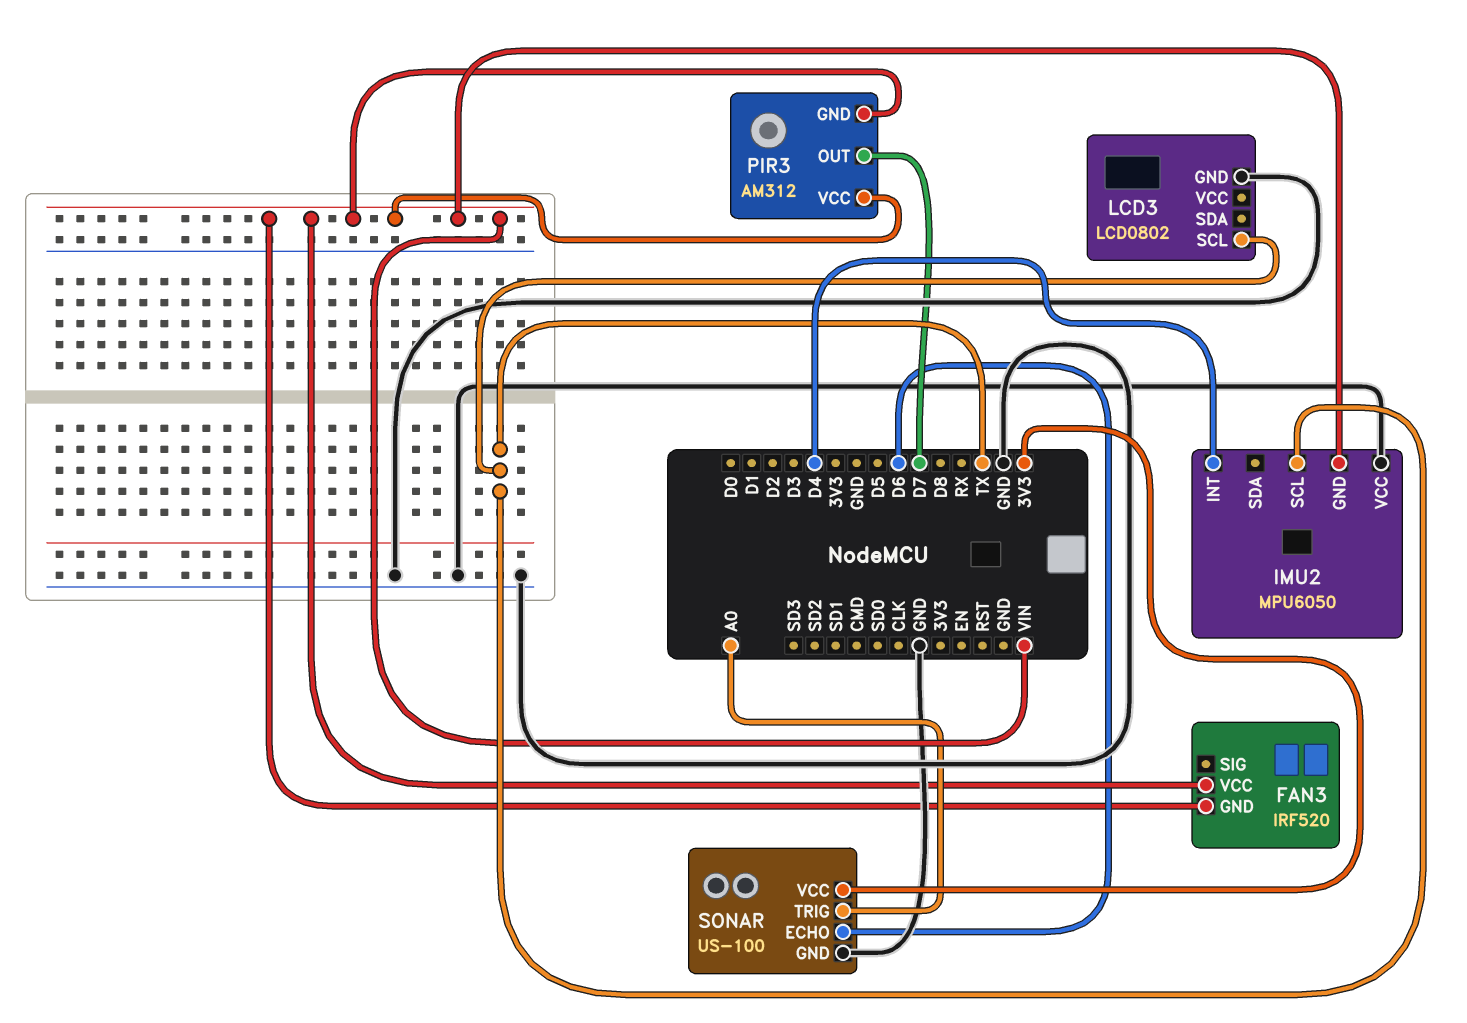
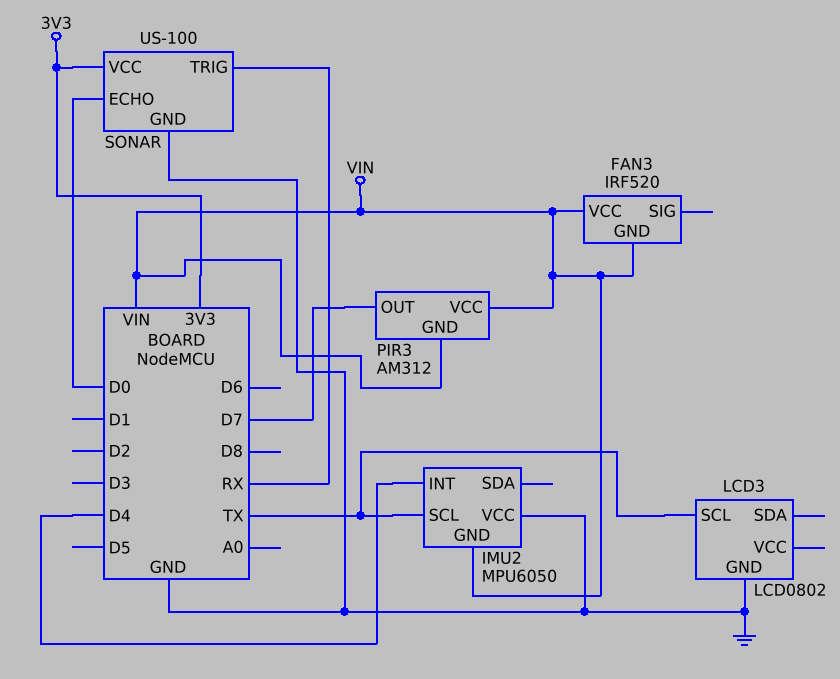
SONAR pin ECHO: D6 -> D0
SONAR pin TRIG: A0 -> RX

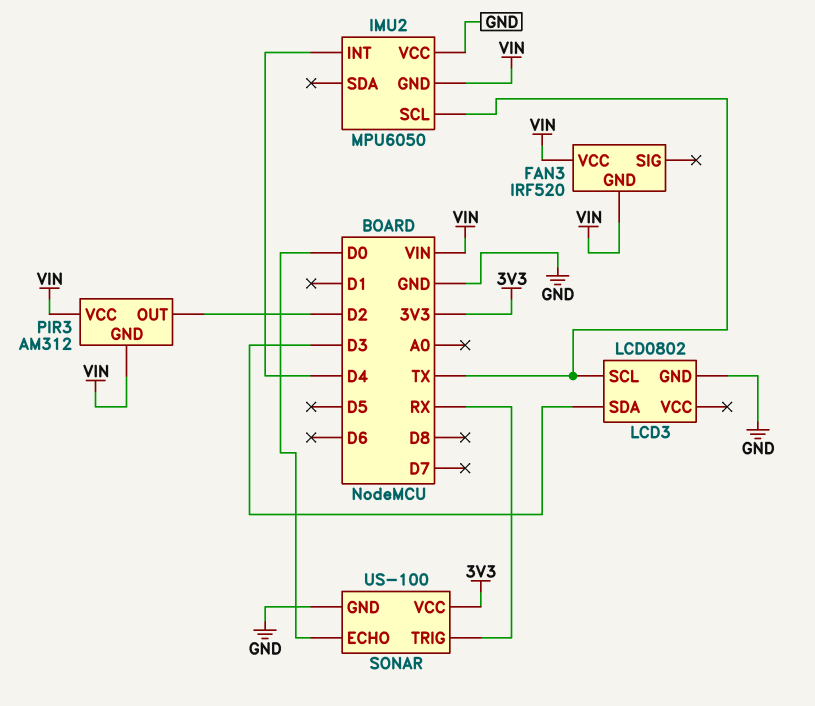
LCD3 pin SDA: none -> D3
PIR3 pin OUT: D7 -> D2

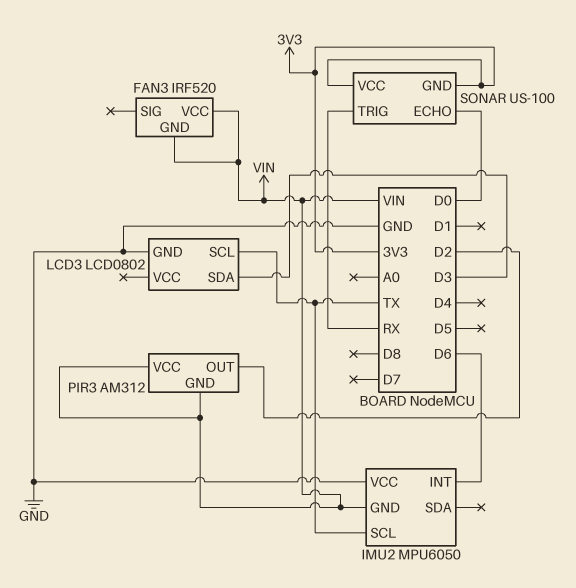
IMU2 pin INT: D4 -> D6
SONAR pin GND: GND -> 3V3

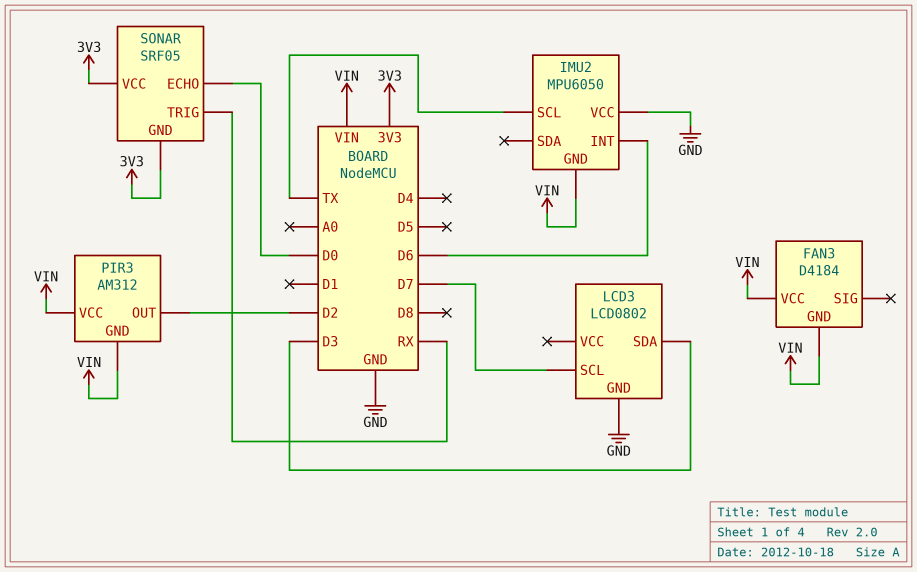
FAN3: IRF520 -> D4184
LCD3 pin SCL: TX -> D7
SONAR: US-100 -> SRF05

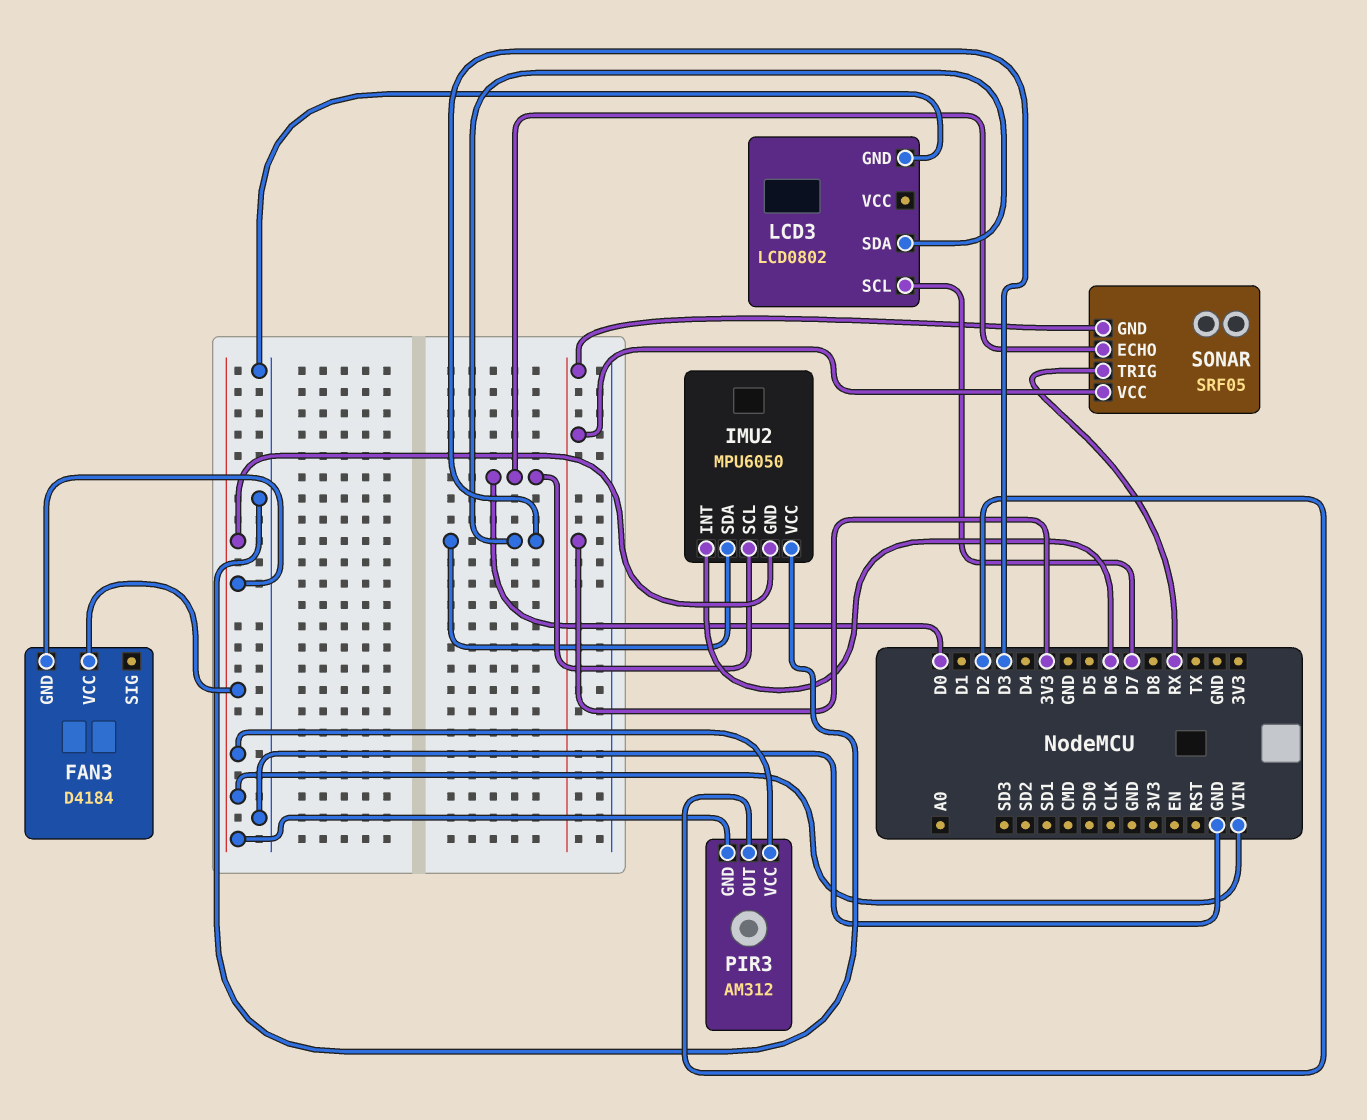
IMU2 pin SCL: TX -> D0
IMU2 pin SDA: none -> D3

